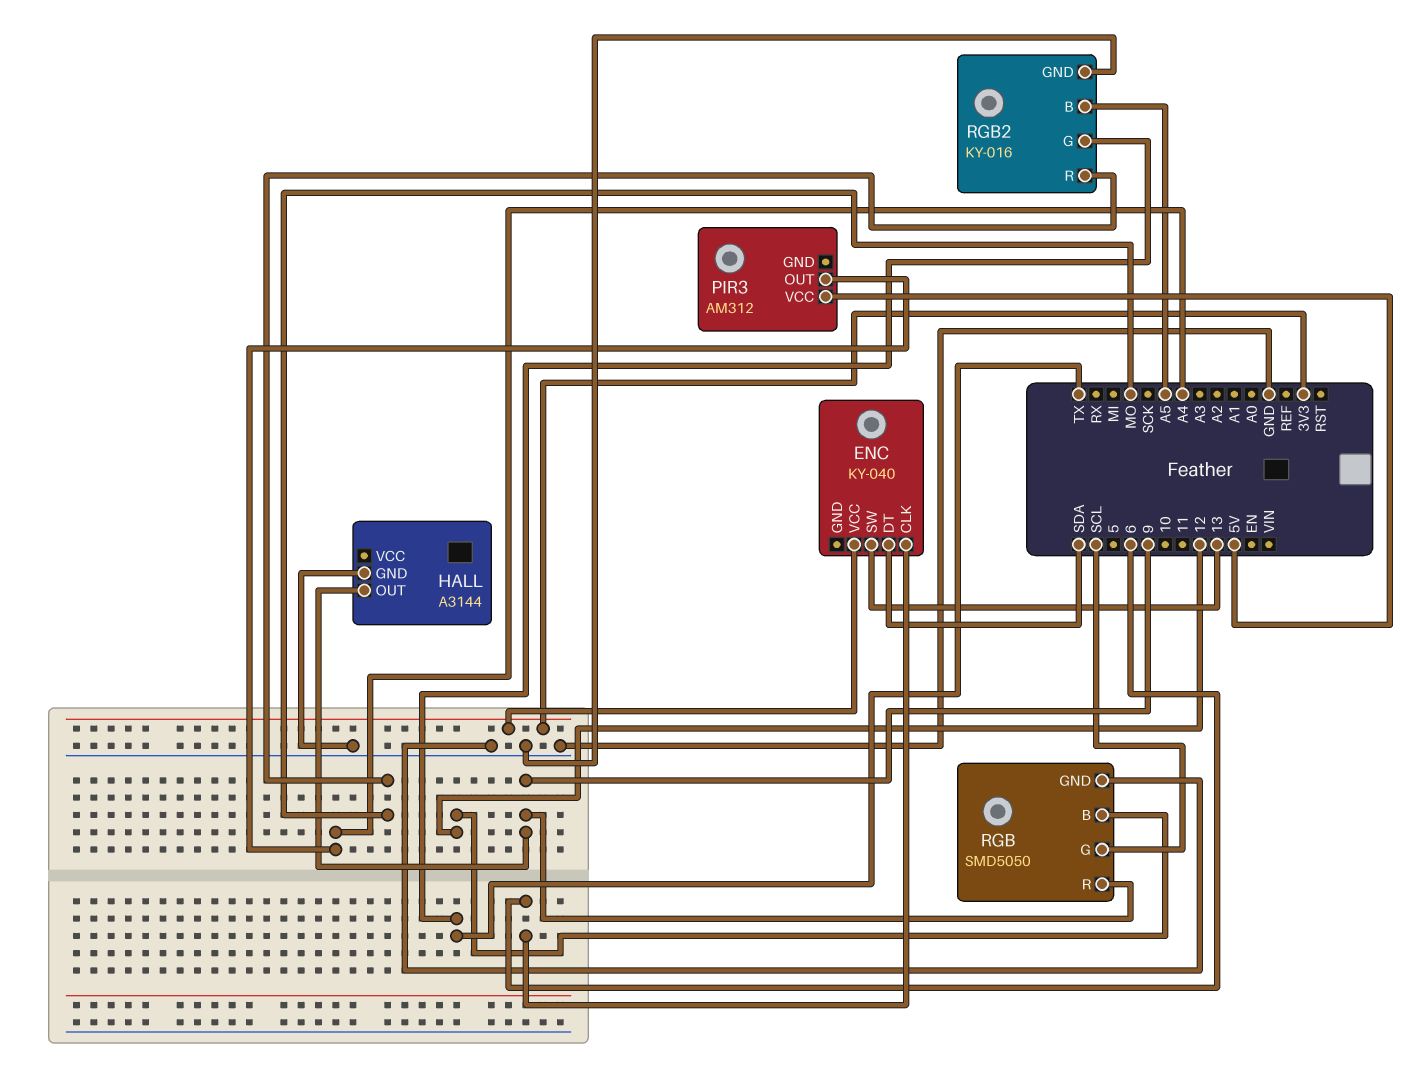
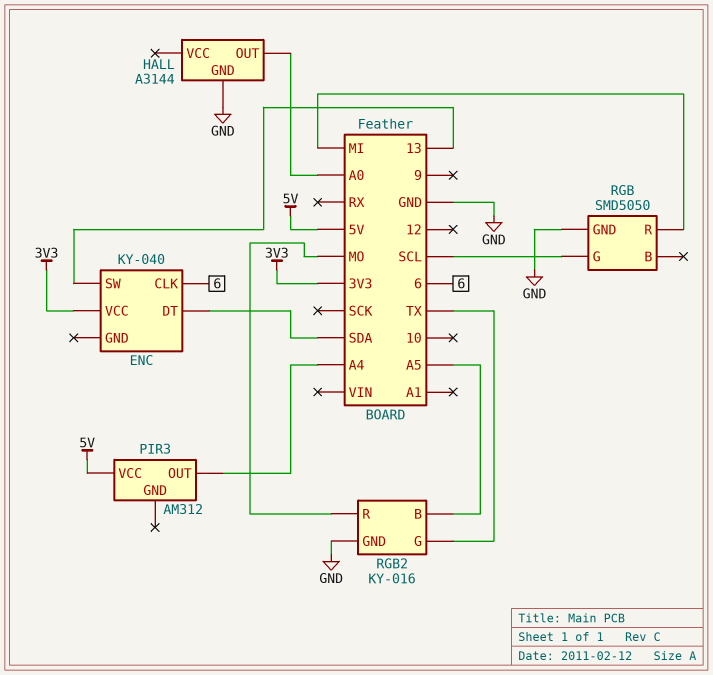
HALL pin OUT: 9 -> A0
RGB pin B: 12 -> none
RGB pin R: 9 -> MI

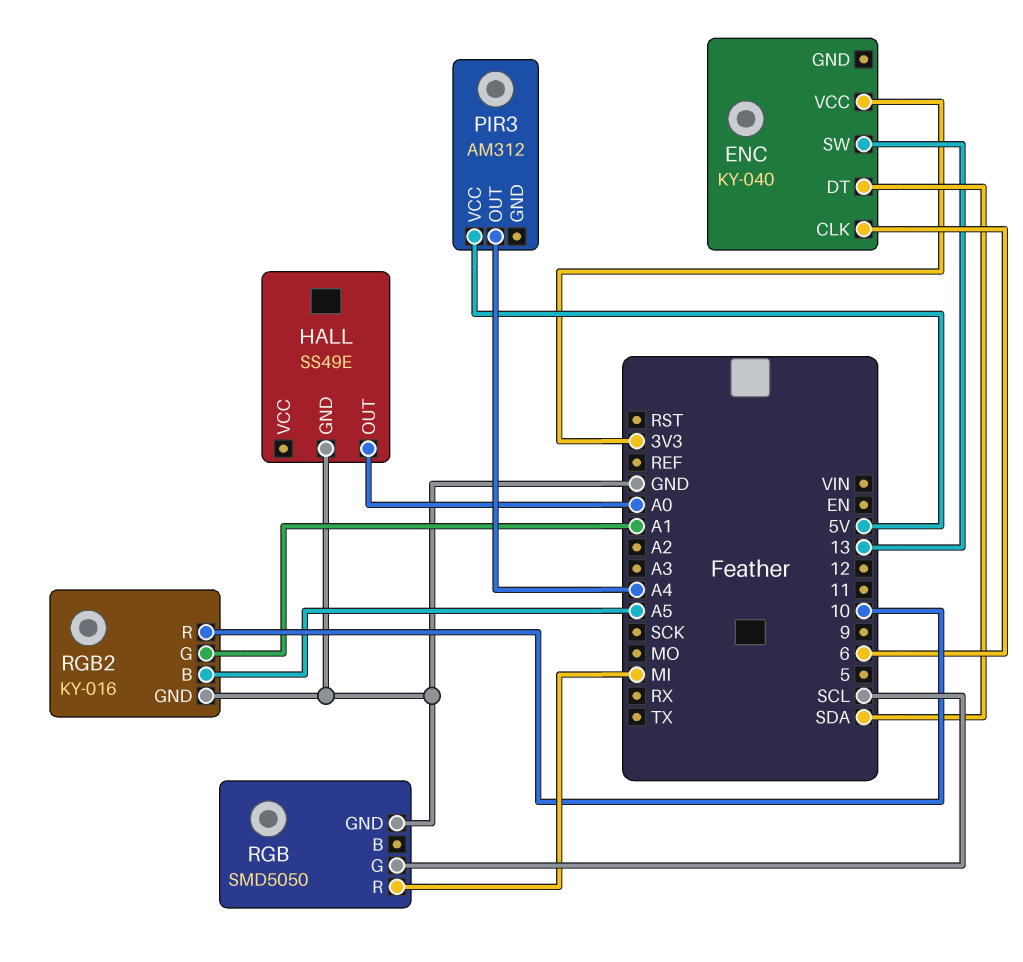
HALL: A3144 -> SS49E
RGB2 pin G: TX -> A1
RGB2 pin R: MO -> 10

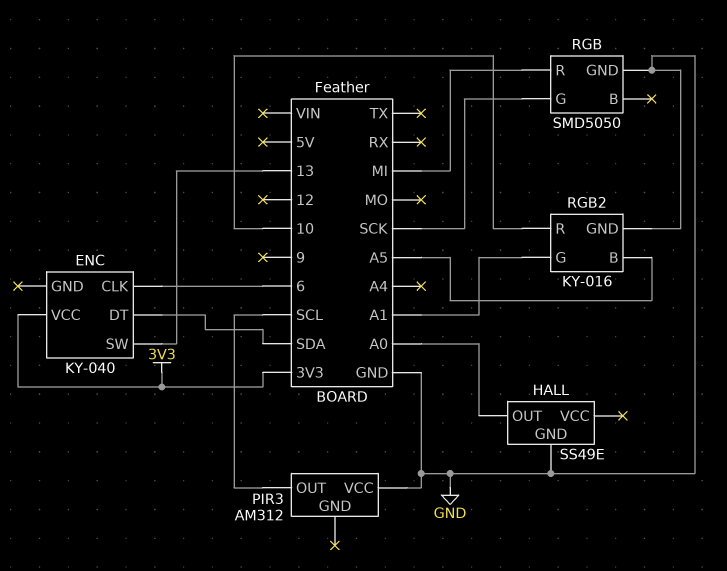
PIR3 pin OUT: A4 -> SCL
PIR3 pin VCC: 5V -> GND
RGB pin G: SCL -> SCK

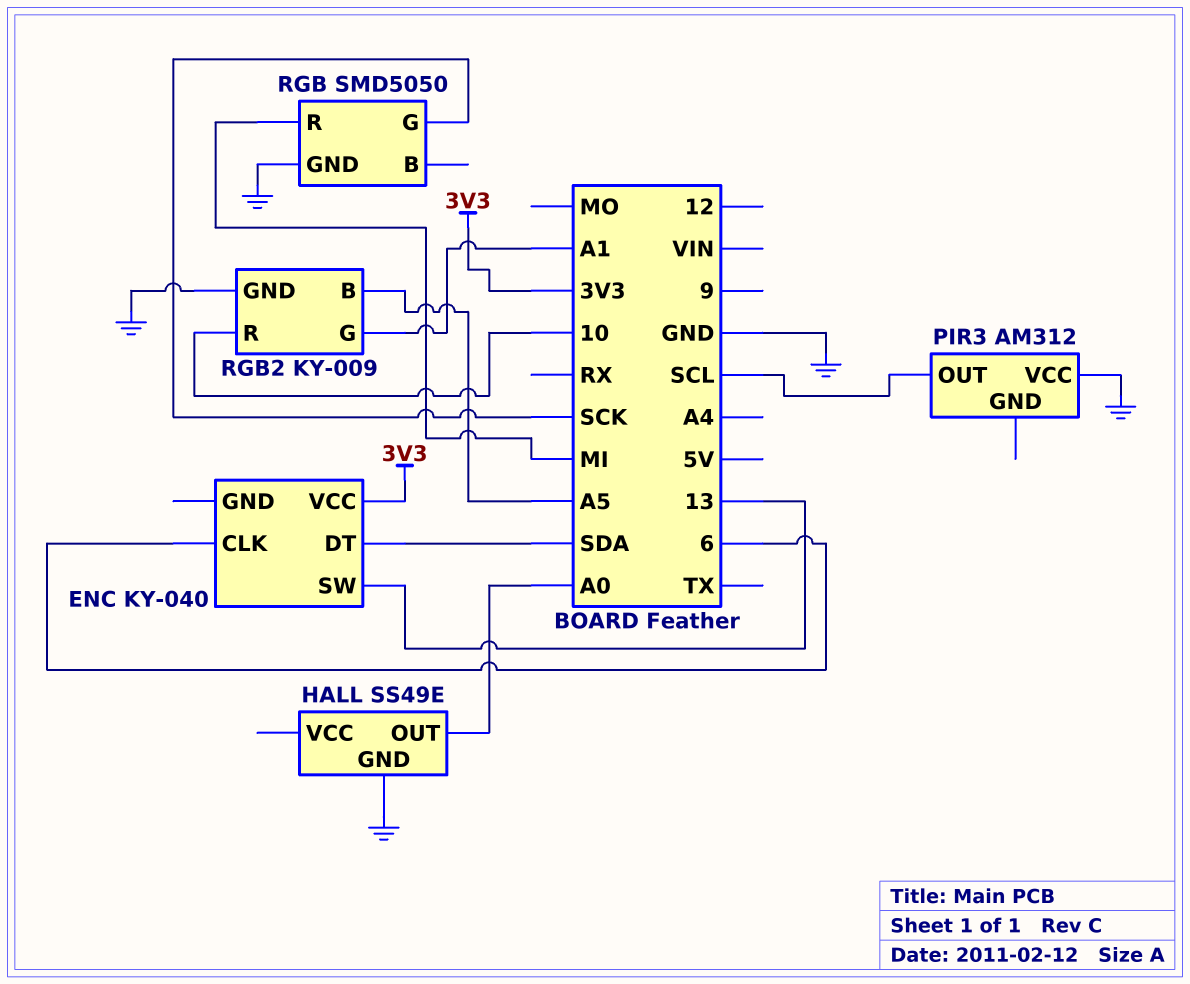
RGB2: KY-016 -> KY-009

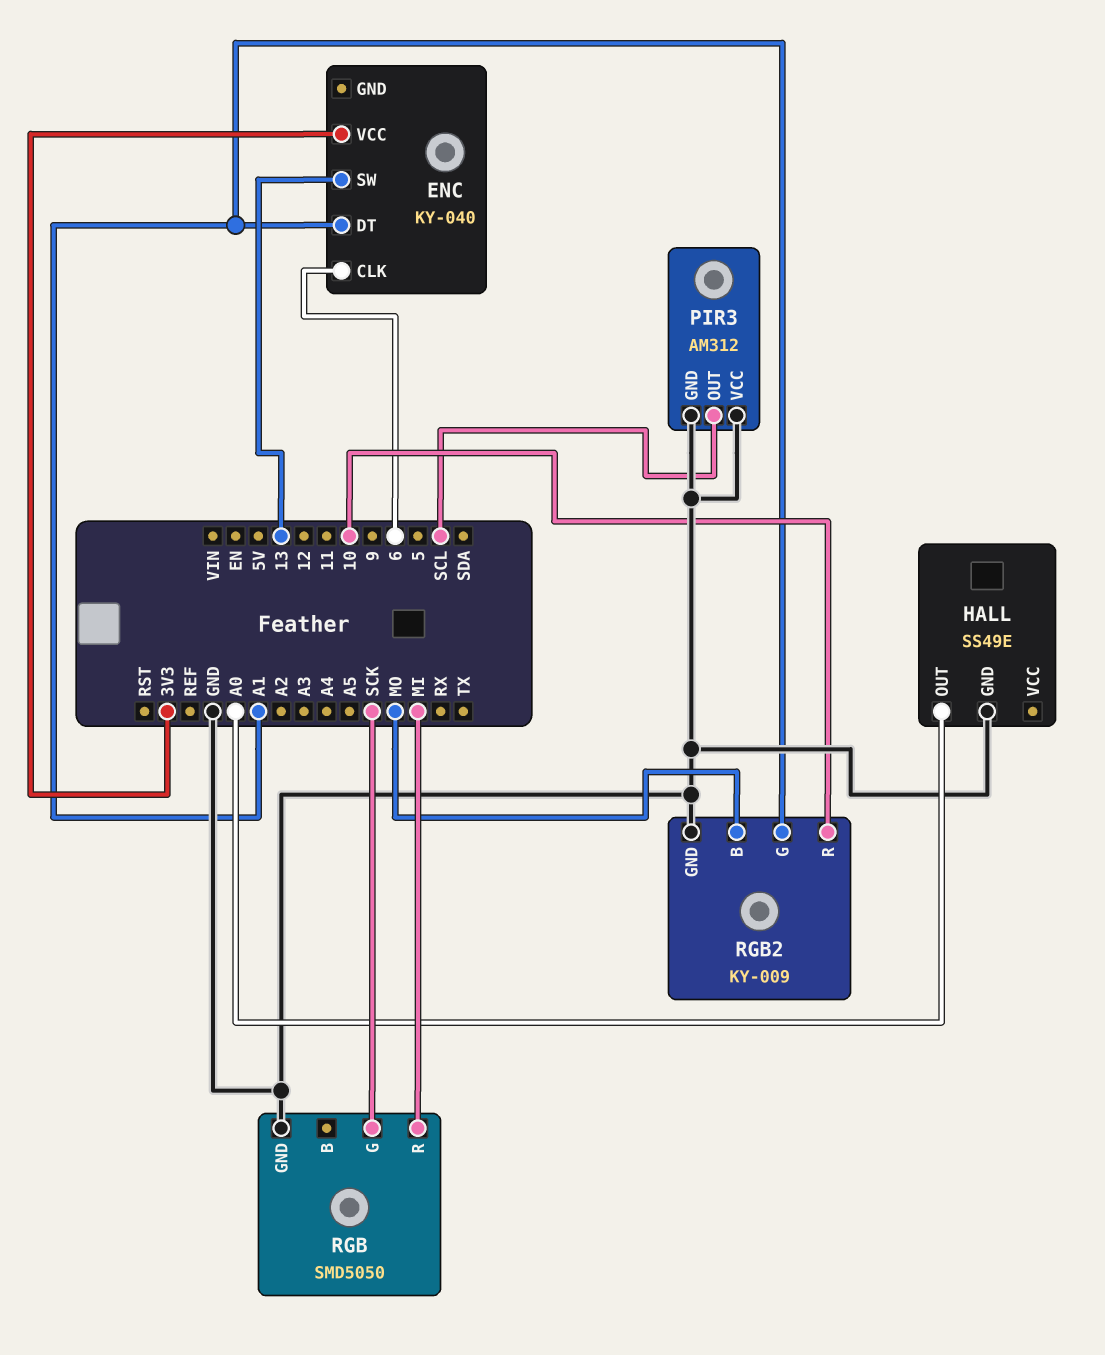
ENC pin DT: SDA -> A1
PIR3 pin GND: none -> GND
RGB2 pin B: A5 -> MO

